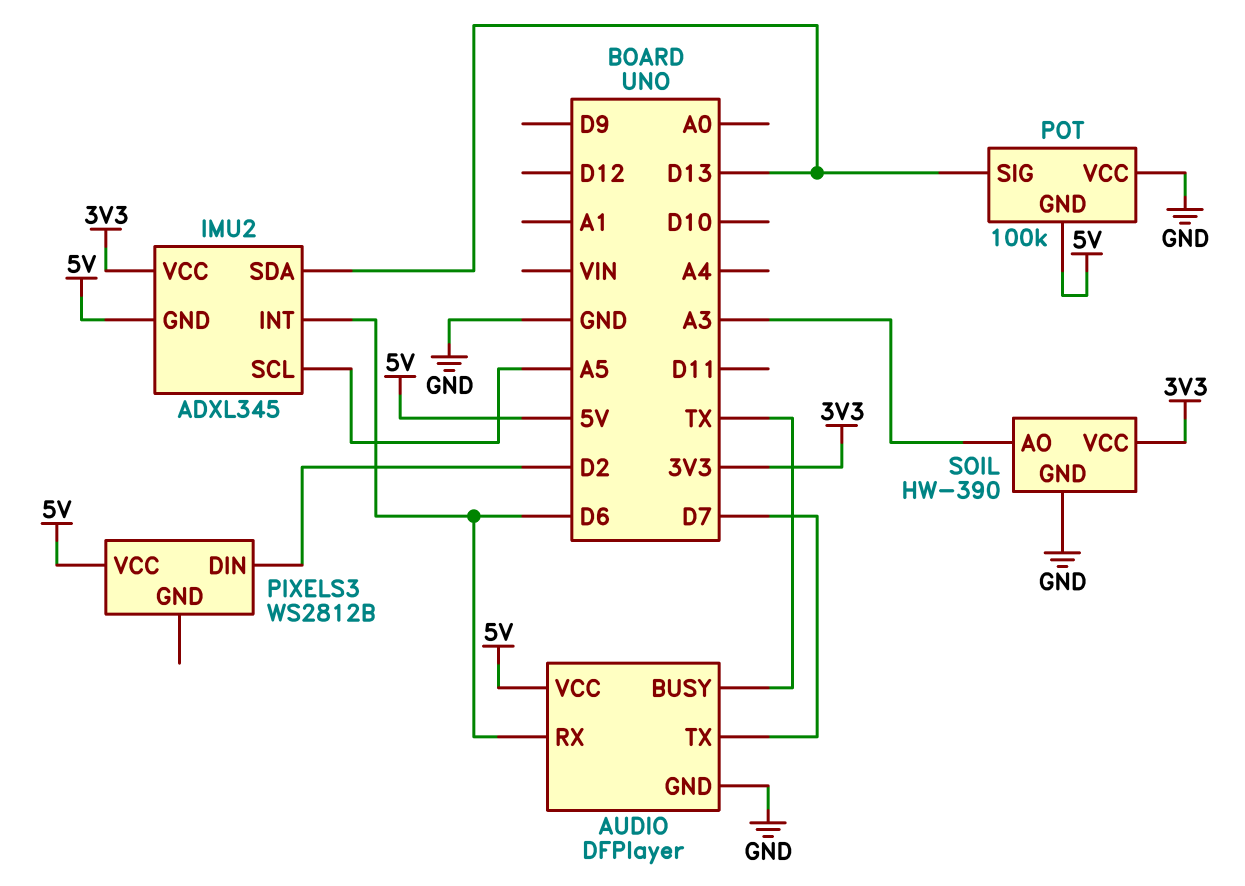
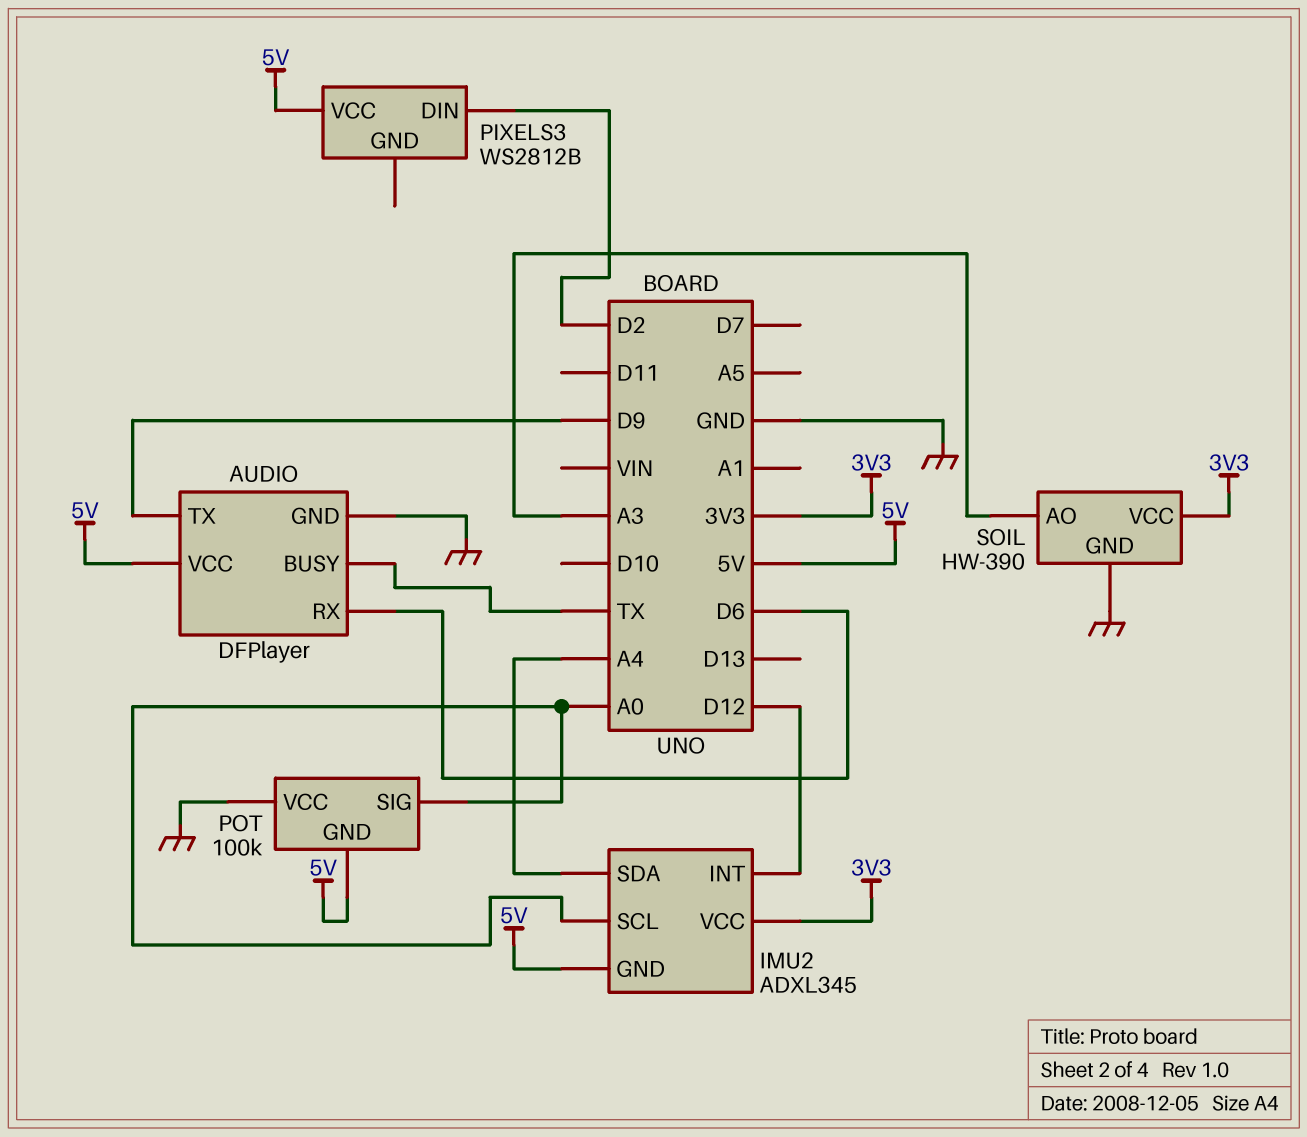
AUDIO pin TX: D7 -> D9
IMU2 pin INT: D6 -> D12
IMU2 pin SCL: A5 -> A0
IMU2 pin SDA: D13 -> A4
POT pin SIG: D13 -> A0

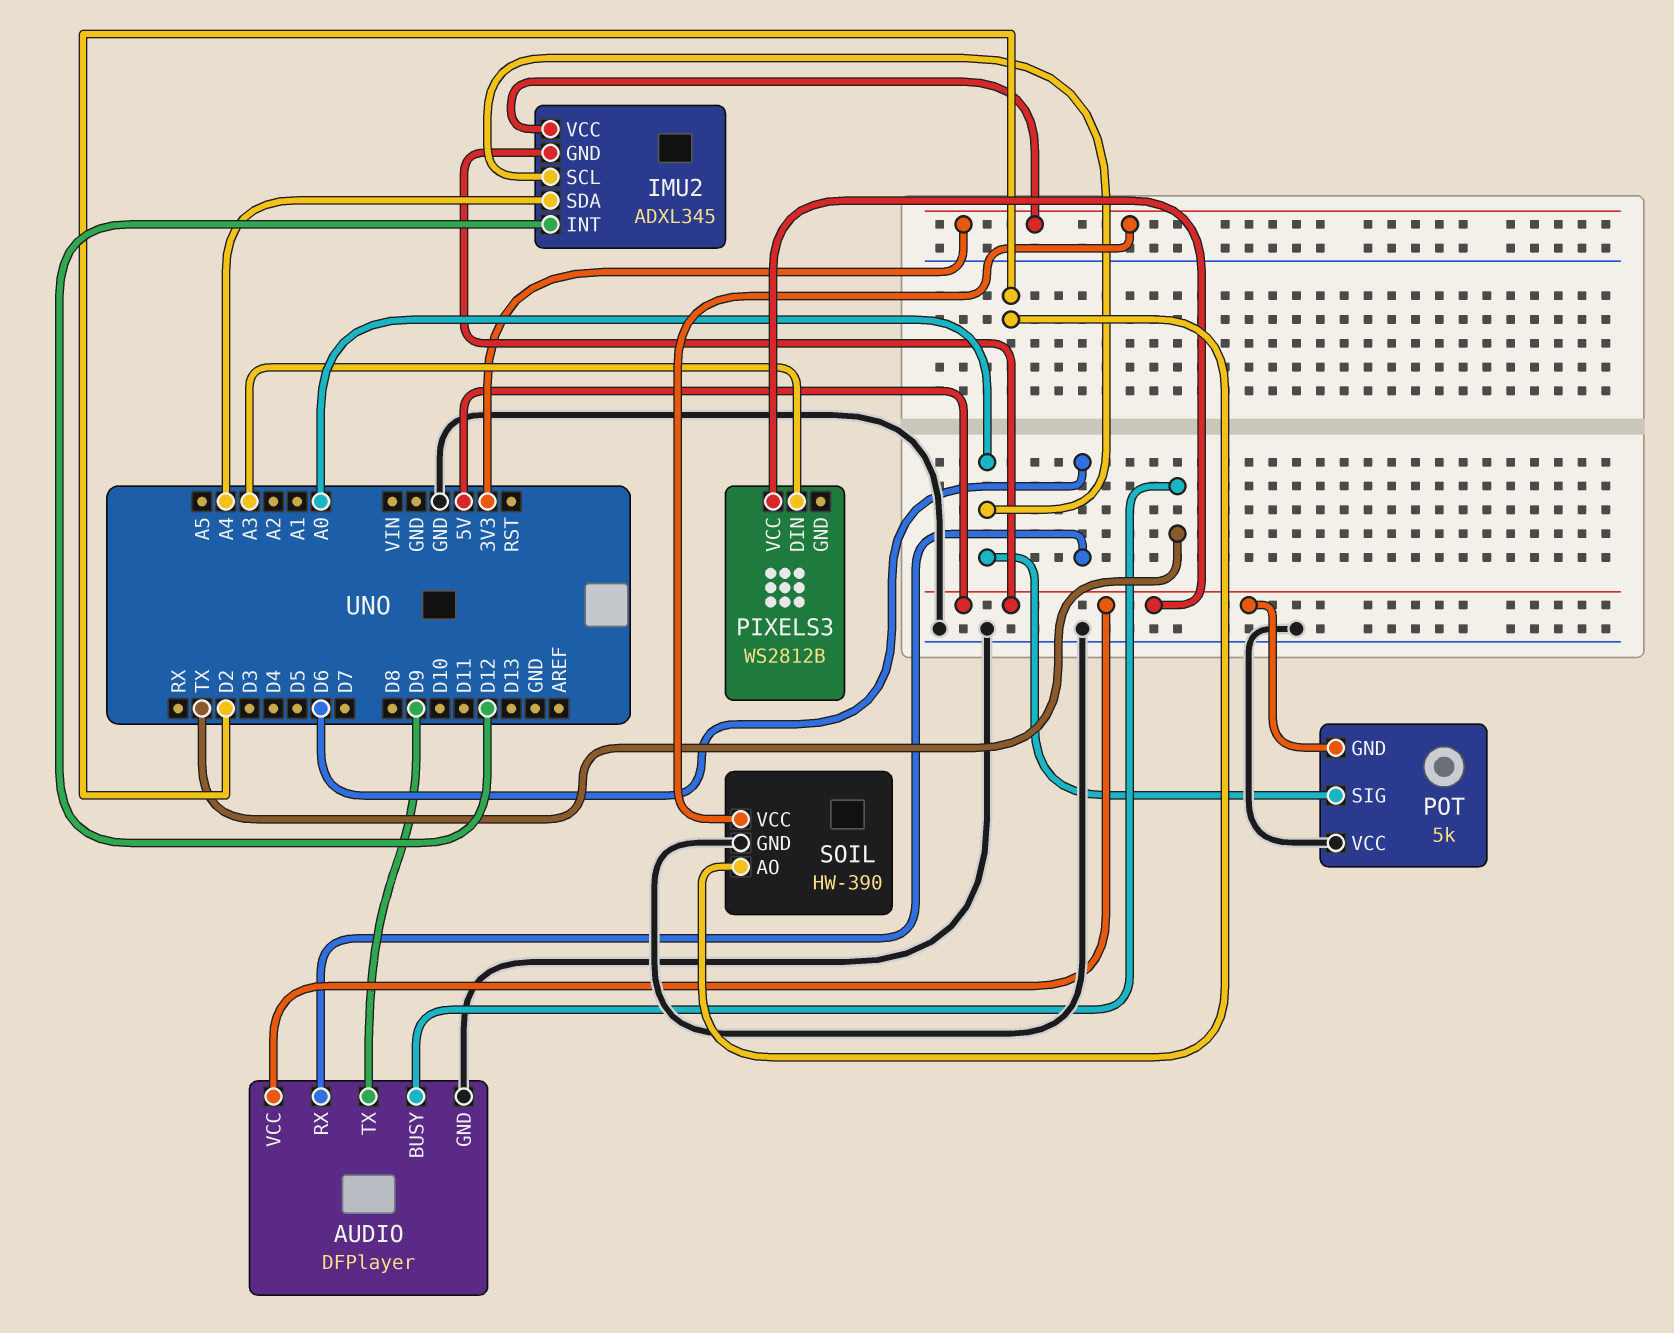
PIXELS3 pin DIN: D2 -> A3
POT: 100k -> 5k
SOIL pin AO: A3 -> D2

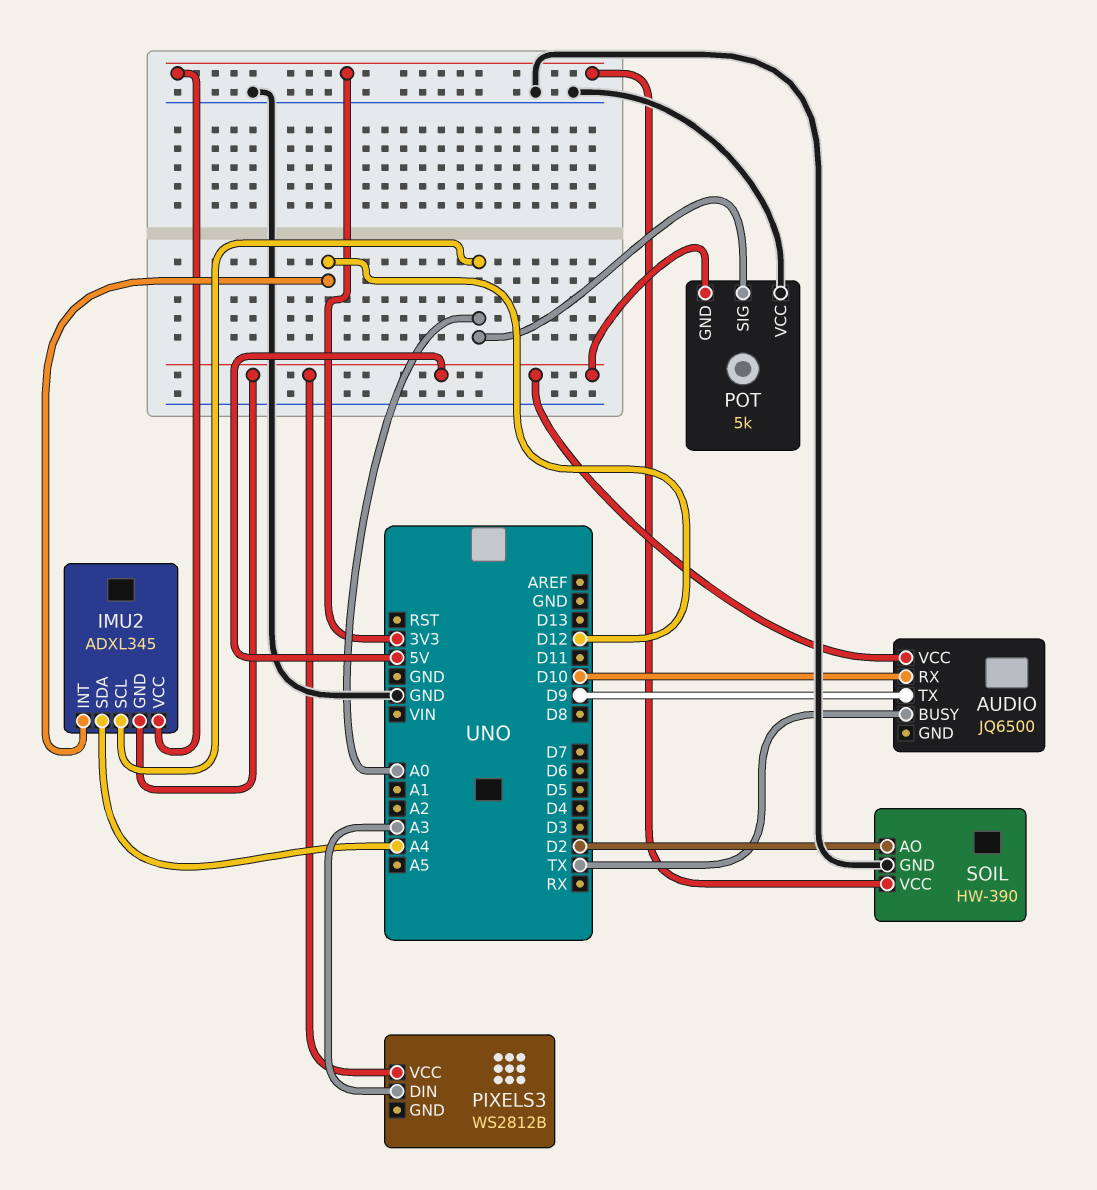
AUDIO: DFPlayer -> JQ6500
AUDIO pin GND: GND -> none
AUDIO pin RX: D6 -> D10

